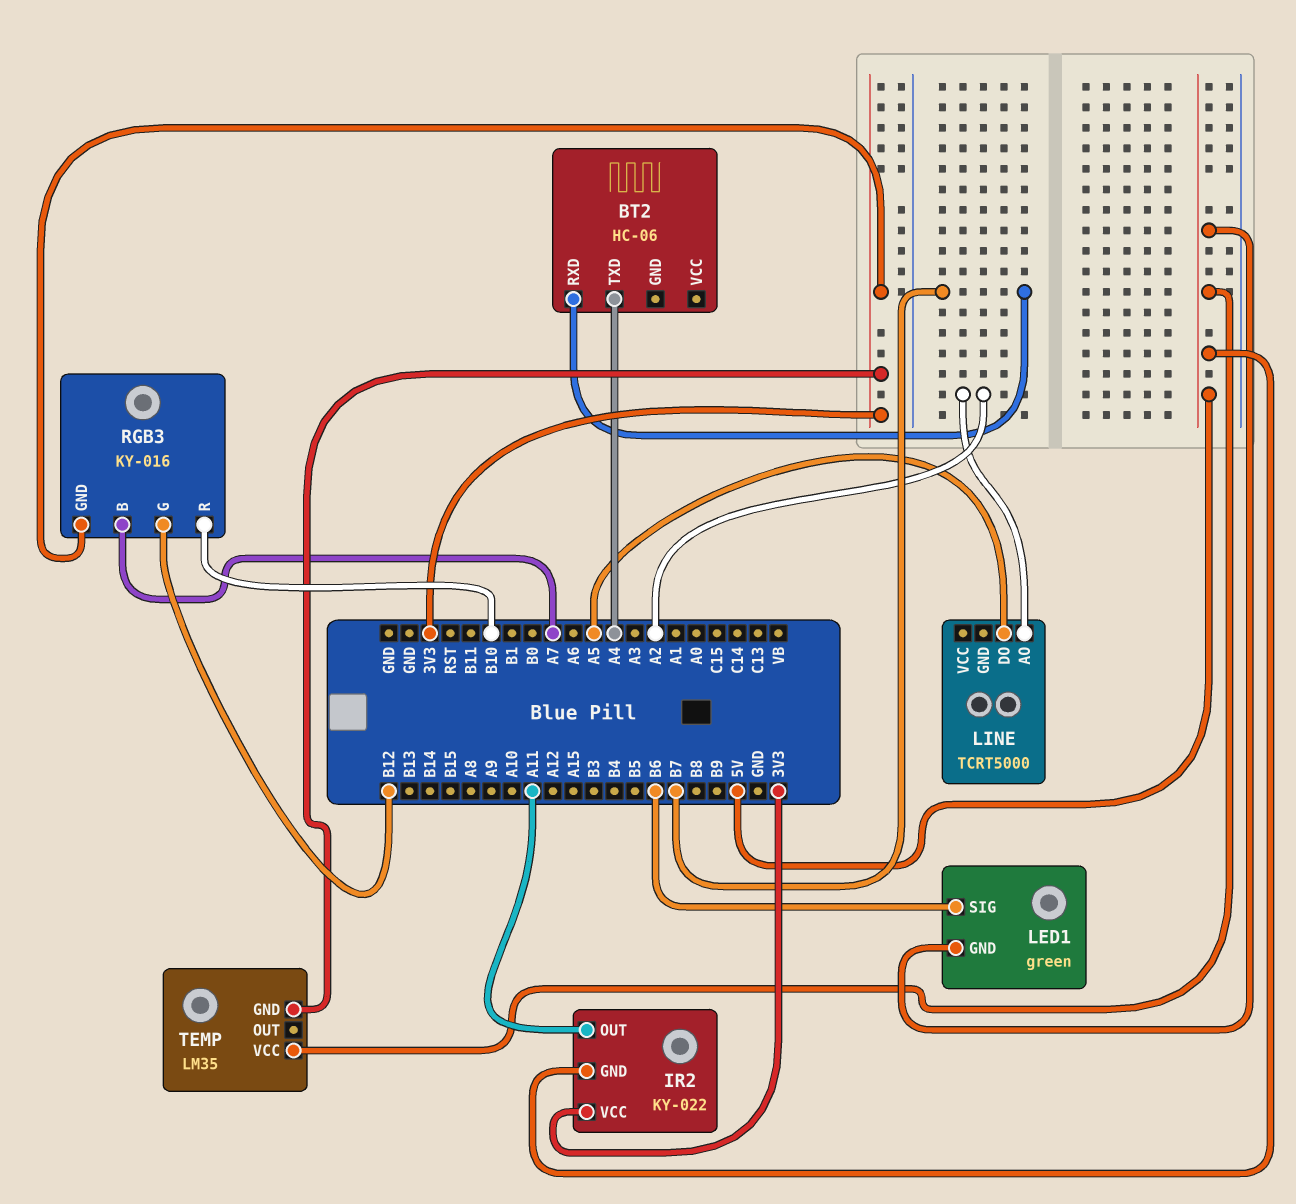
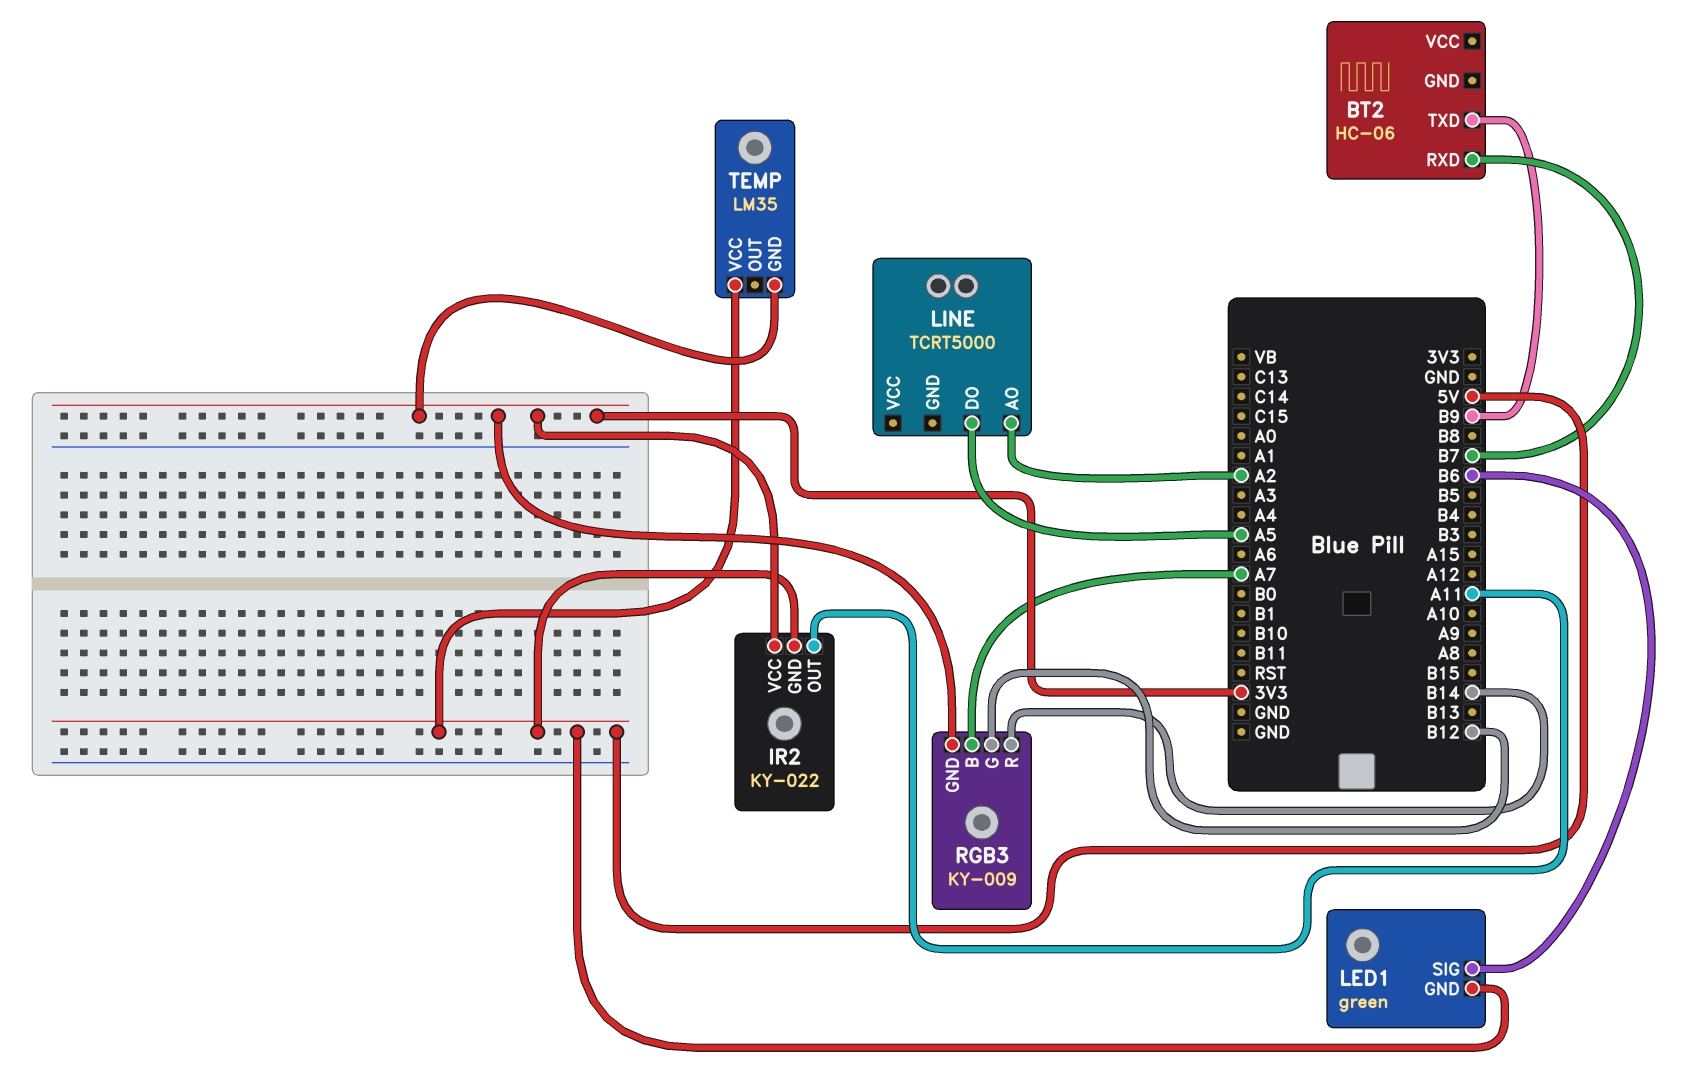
BT2 pin TXD: A4 -> B9
RGB3: KY-016 -> KY-009
RGB3 pin R: B10 -> B14

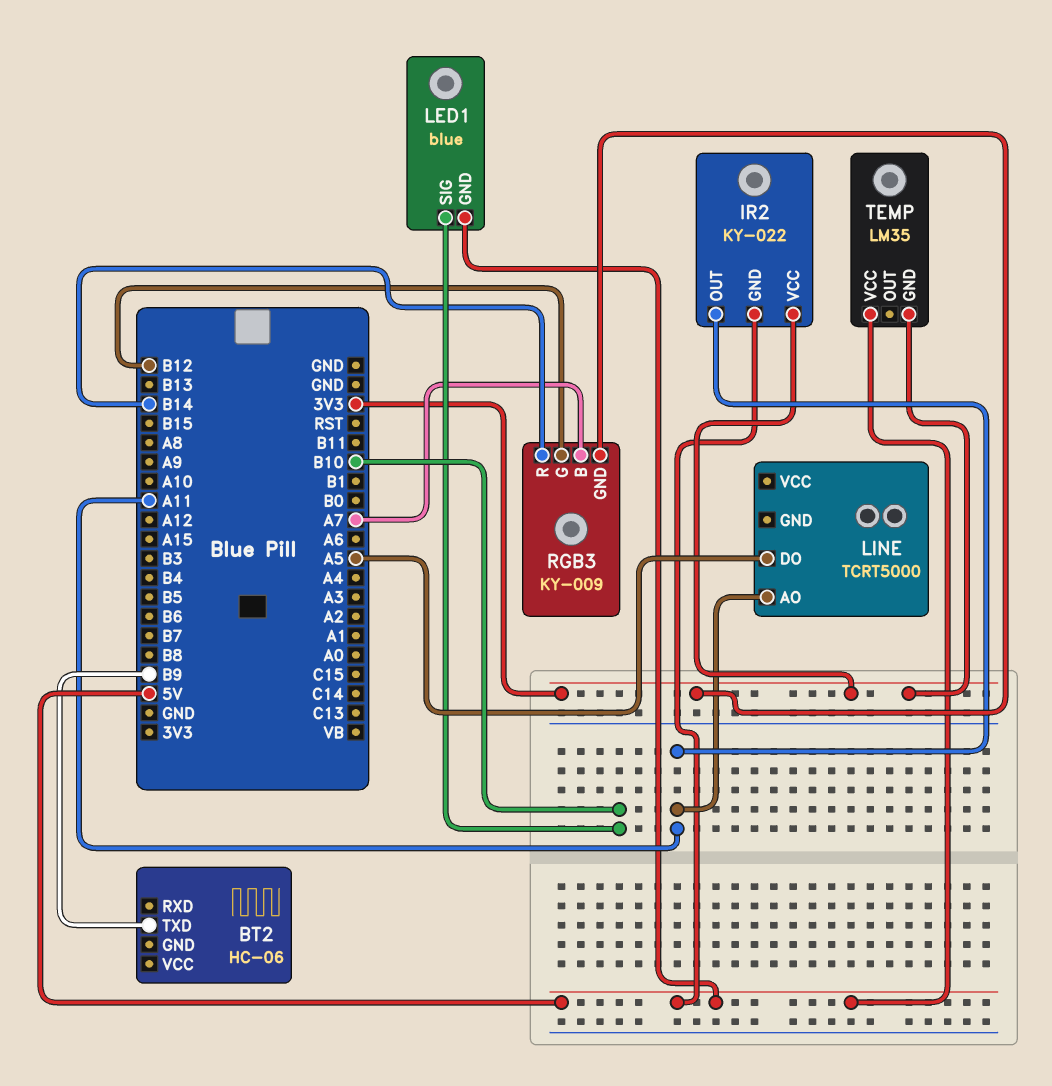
BT2 pin RXD: B7 -> none
LED1: green -> blue
LED1 pin SIG: B6 -> B10
LINE pin AO: A2 -> A11

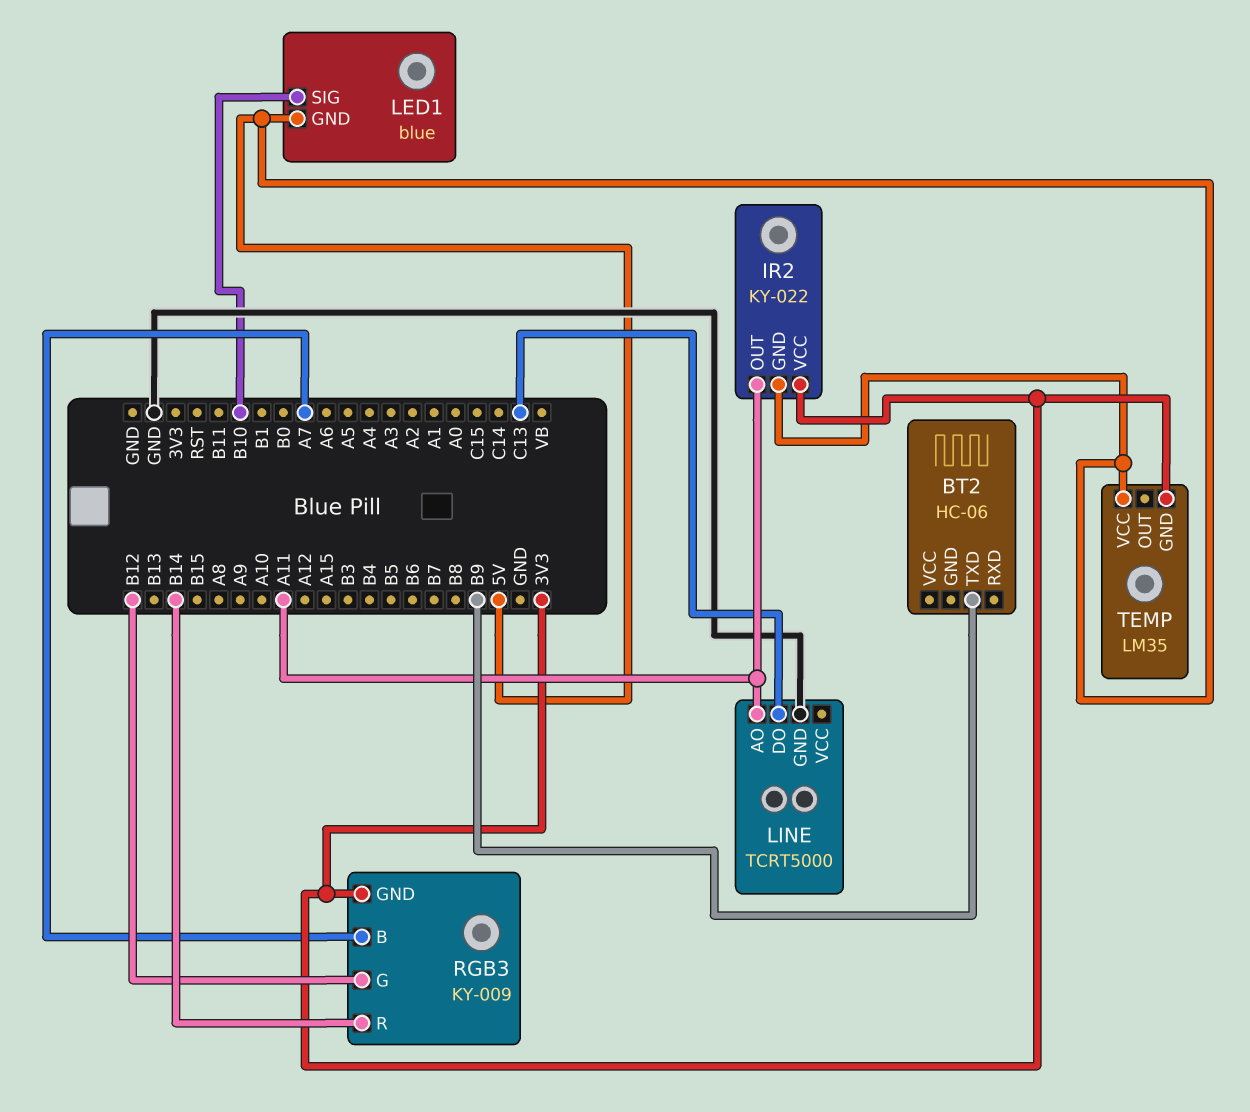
LINE pin DO: A5 -> C13
LINE pin GND: none -> GND

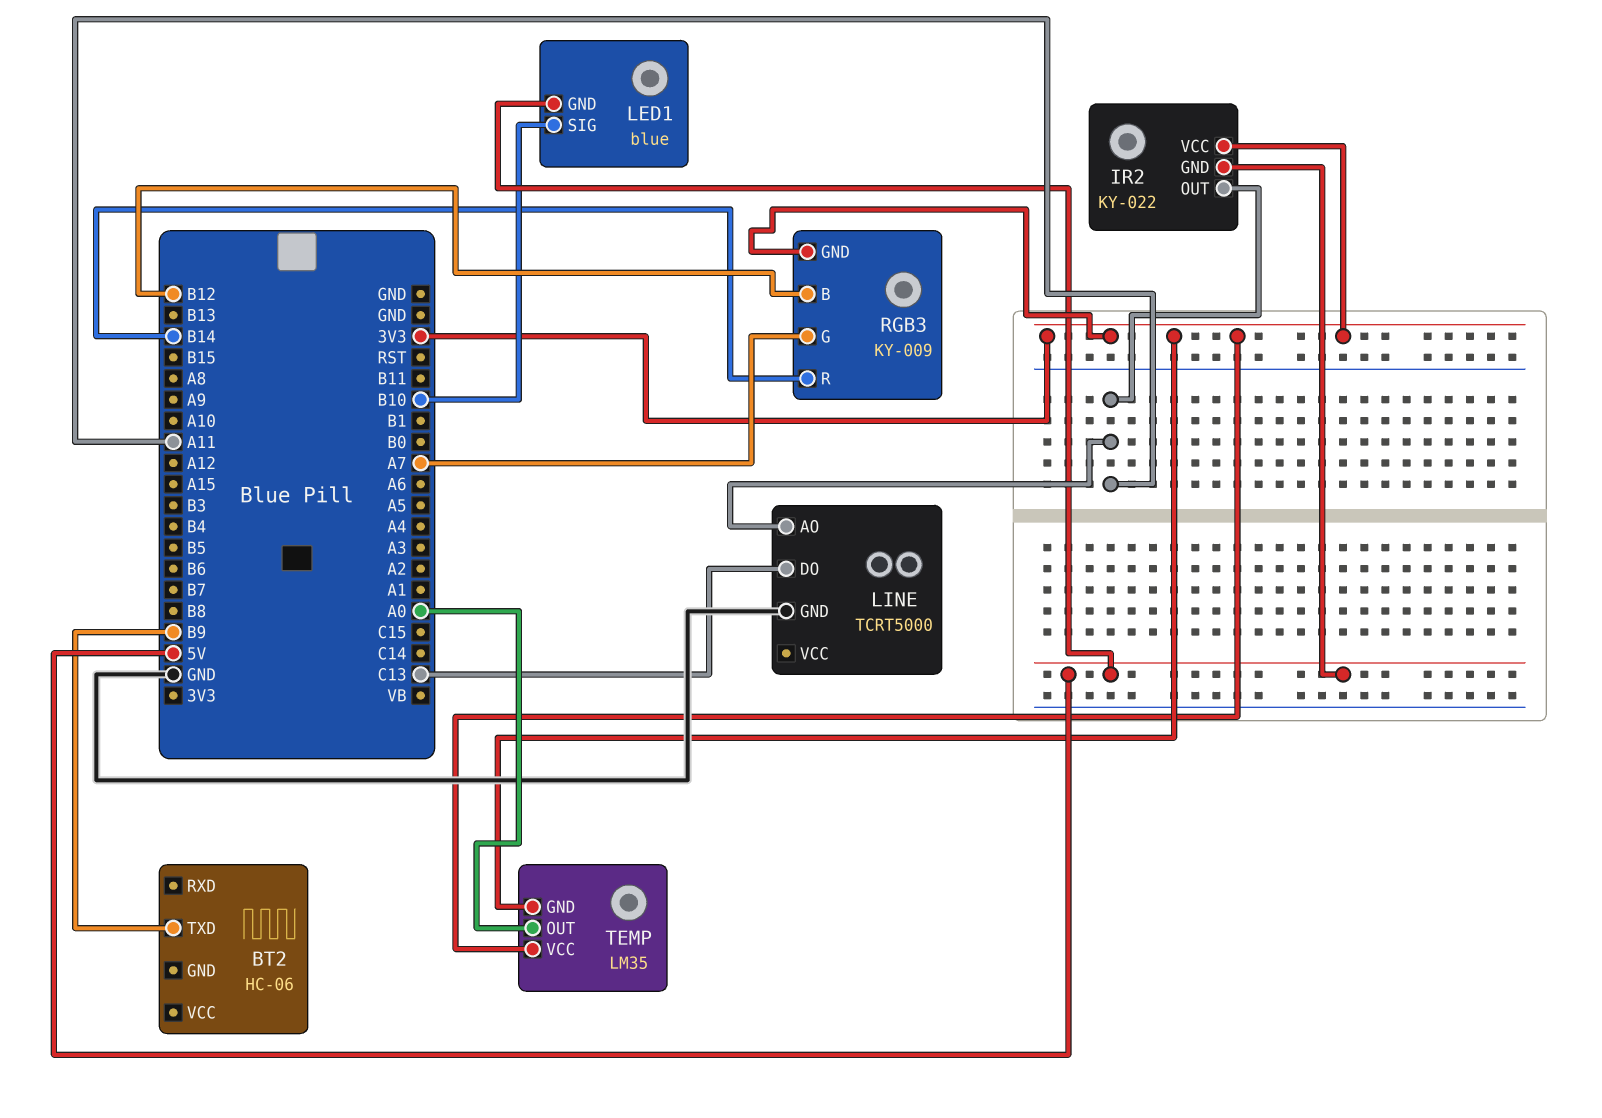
RGB3 pin B: A7 -> B12
RGB3 pin G: B12 -> A7
TEMP pin OUT: none -> A0
TEMP pin VCC: 5V -> 3V3

